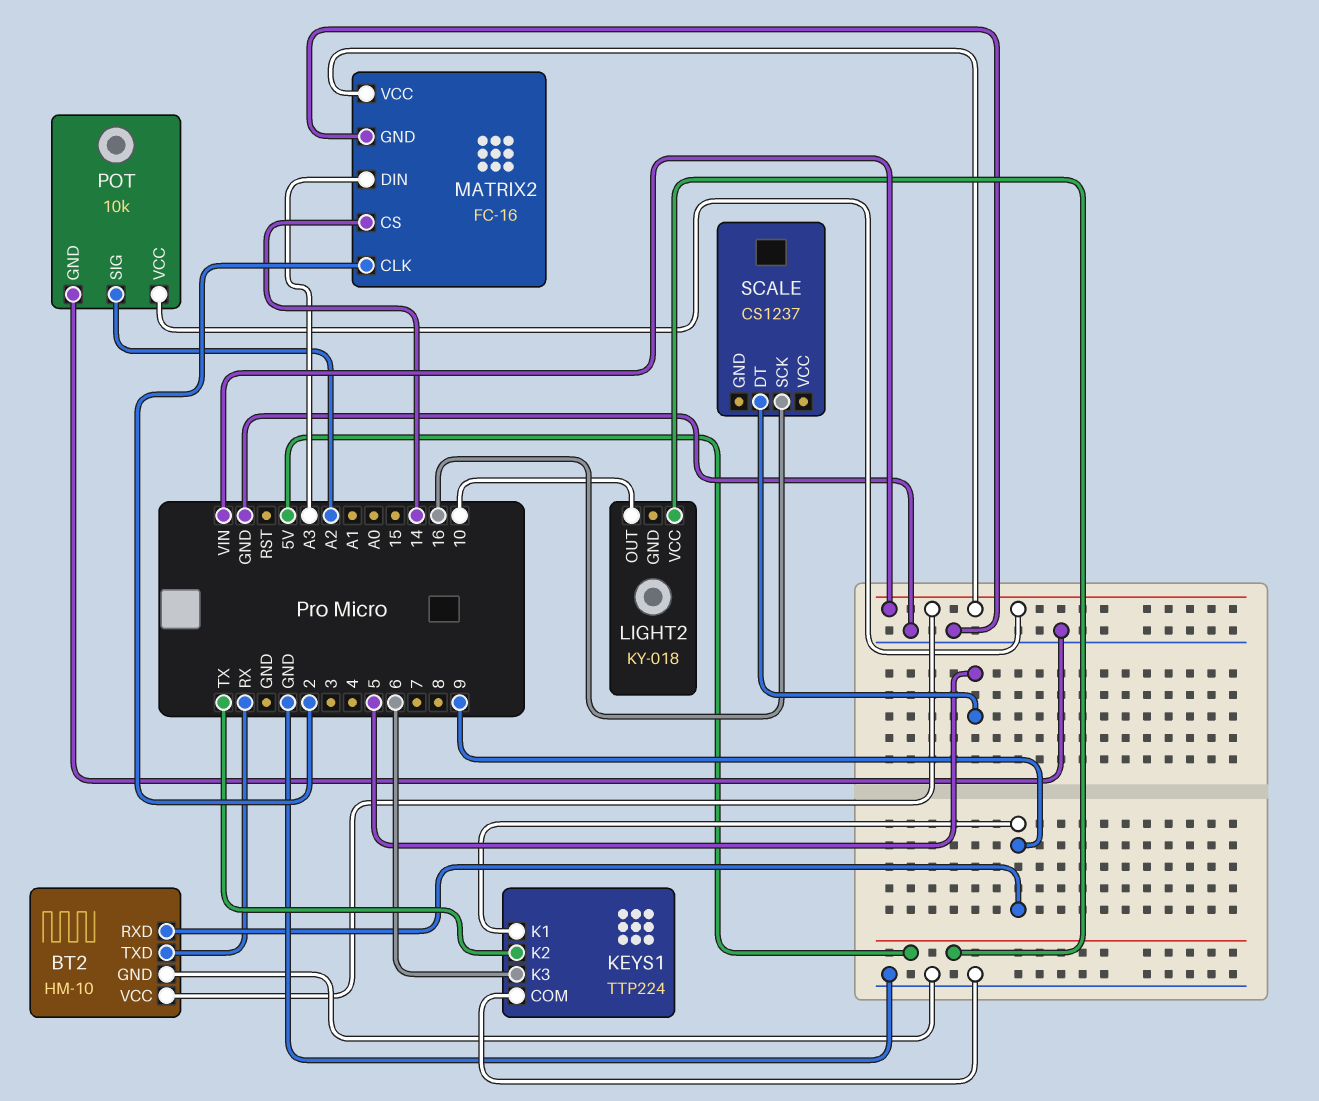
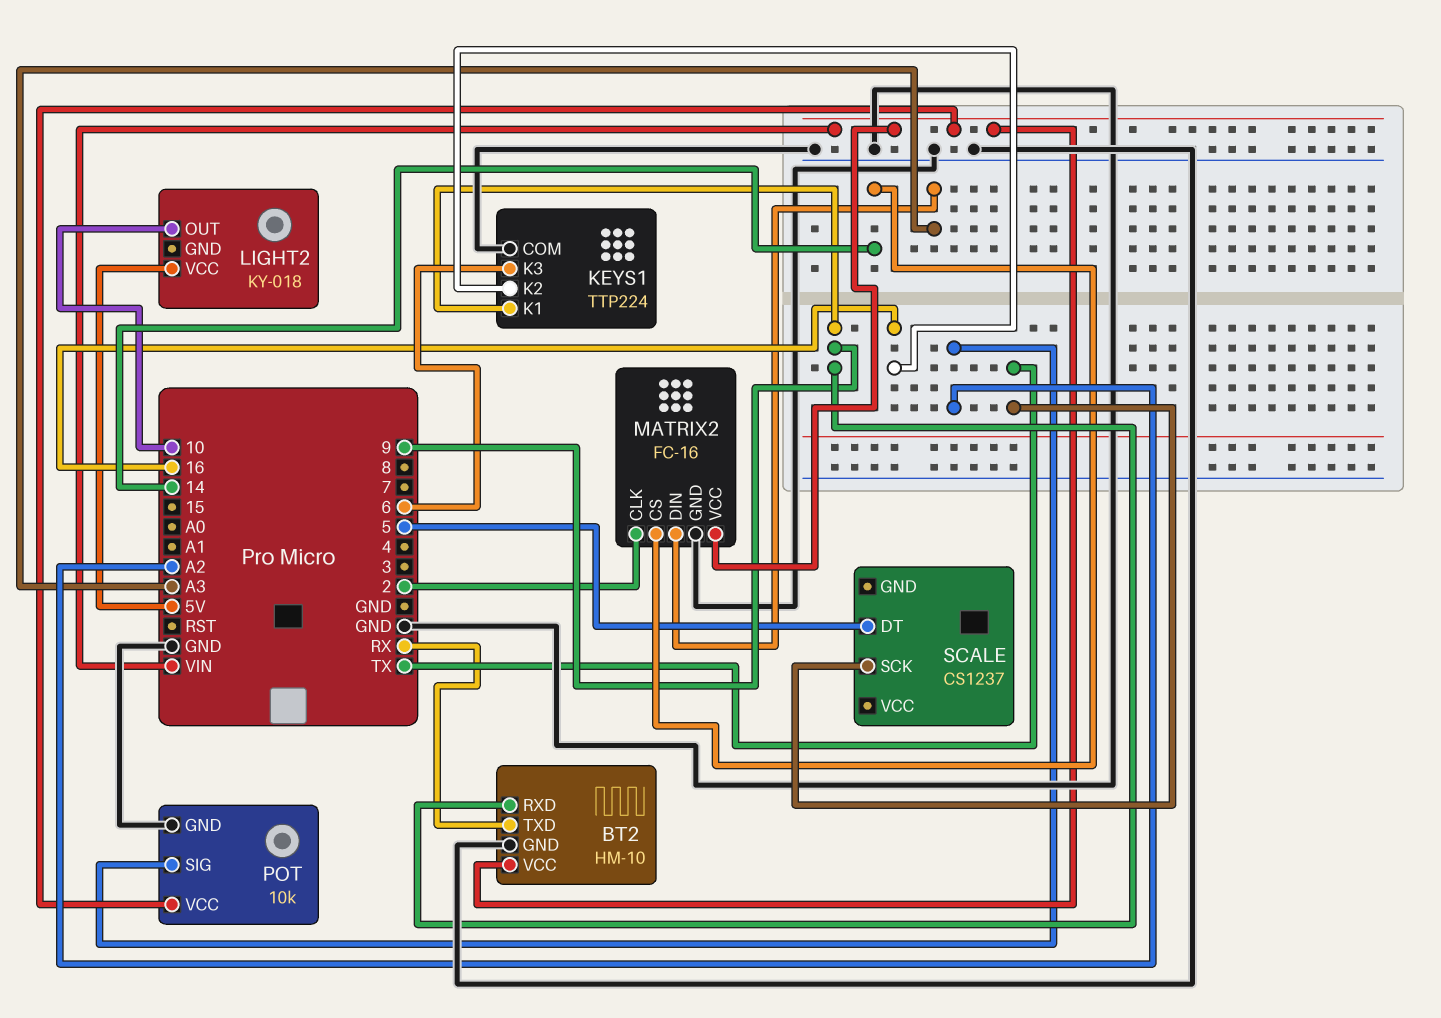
KEYS1 pin K2: TX -> 16
SCALE pin SCK: 16 -> TX

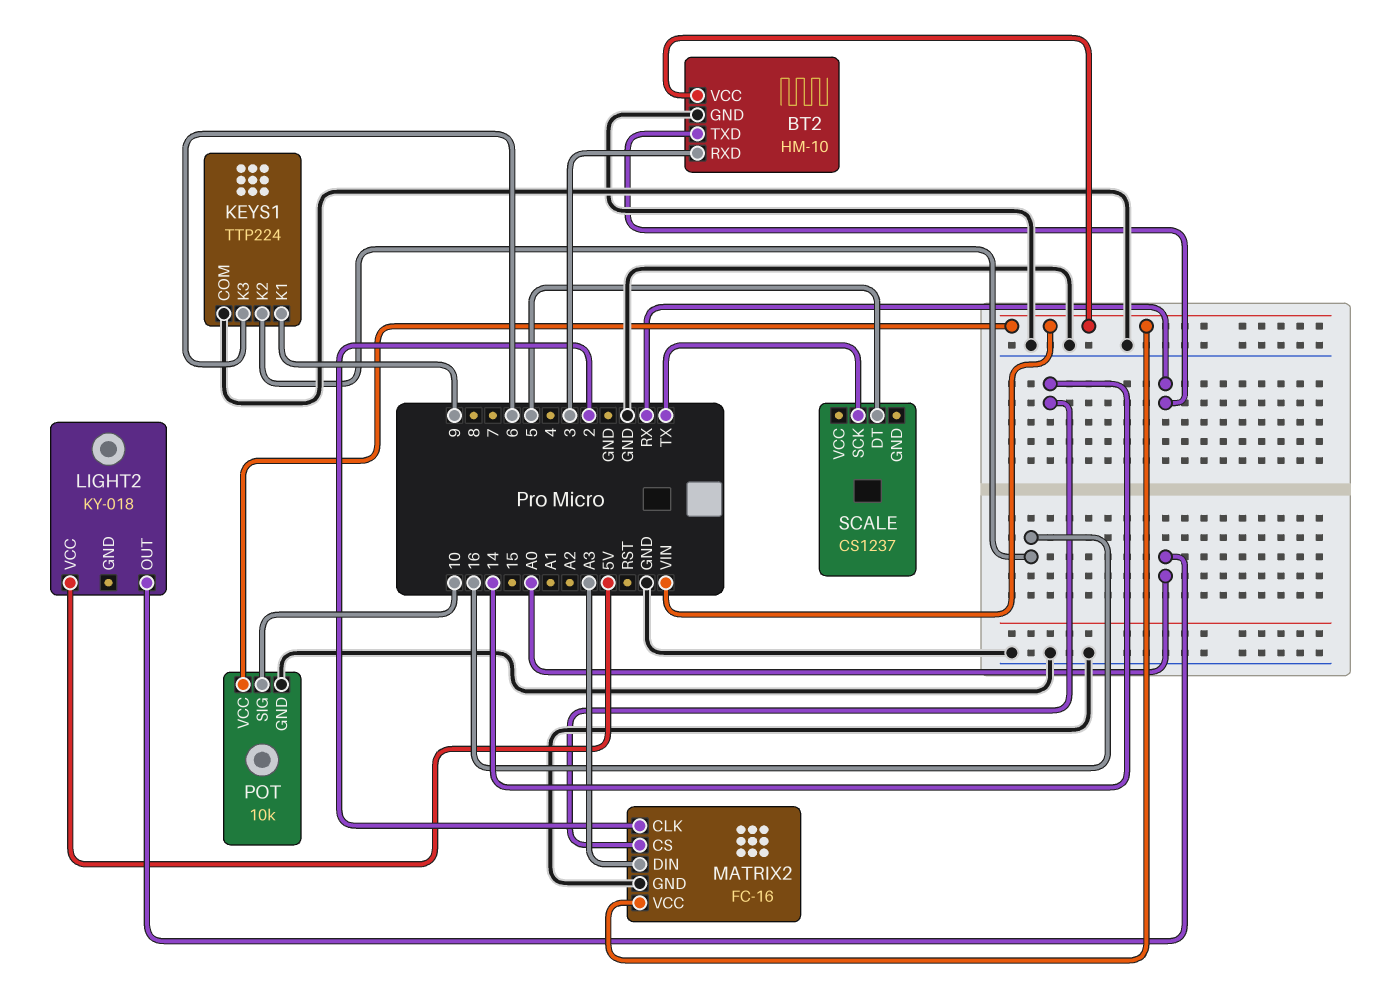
BT2 pin RXD: 9 -> 3
LIGHT2 pin OUT: 10 -> A0
POT pin SIG: A2 -> 10

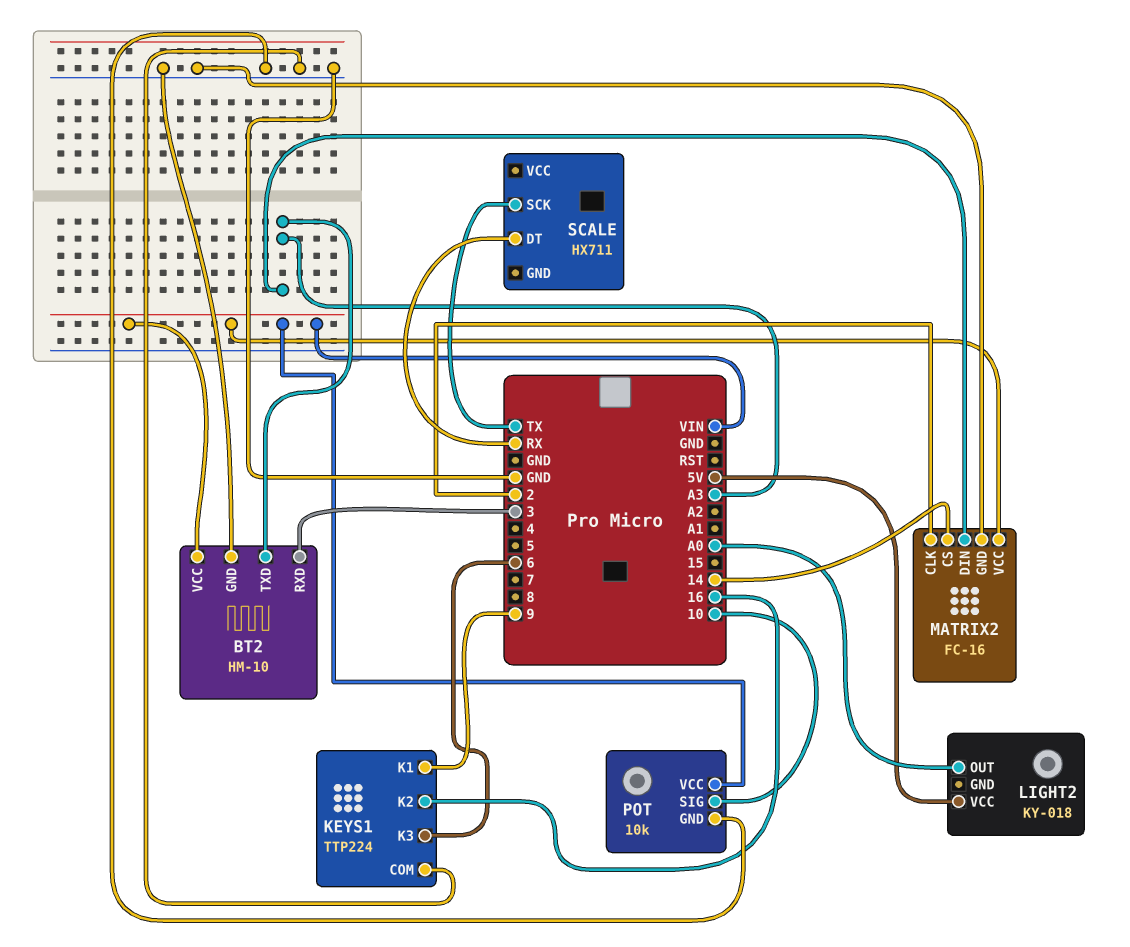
BT2 pin TXD: RX -> A3
SCALE: CS1237 -> HX711
SCALE pin DT: 5 -> RX

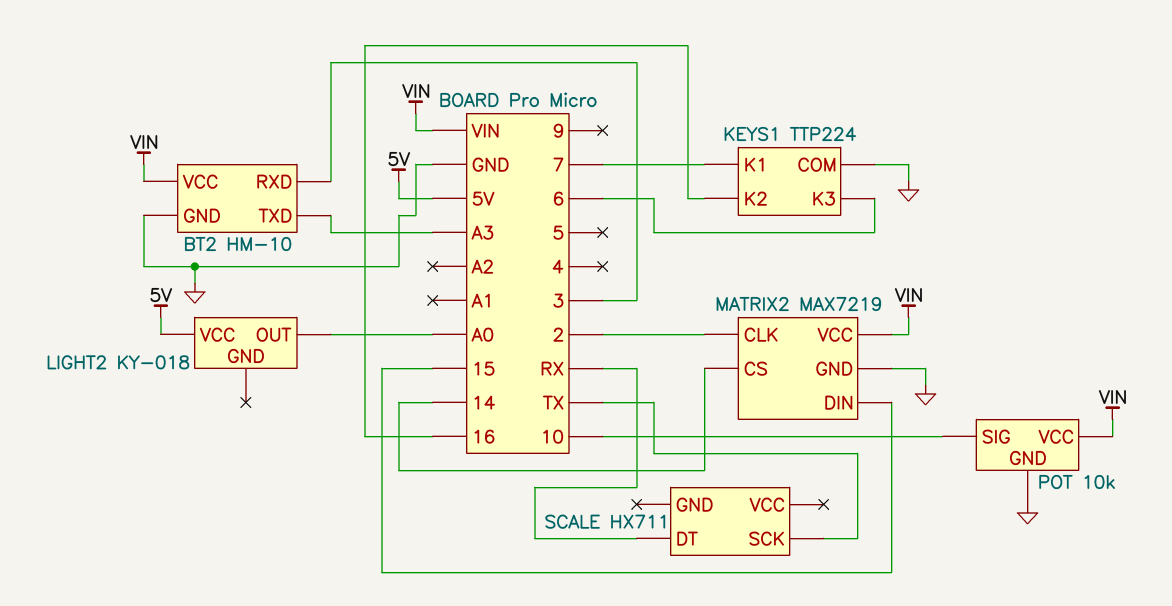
KEYS1 pin K1: 9 -> 7
MATRIX2: FC-16 -> MAX7219
MATRIX2 pin DIN: A3 -> 15

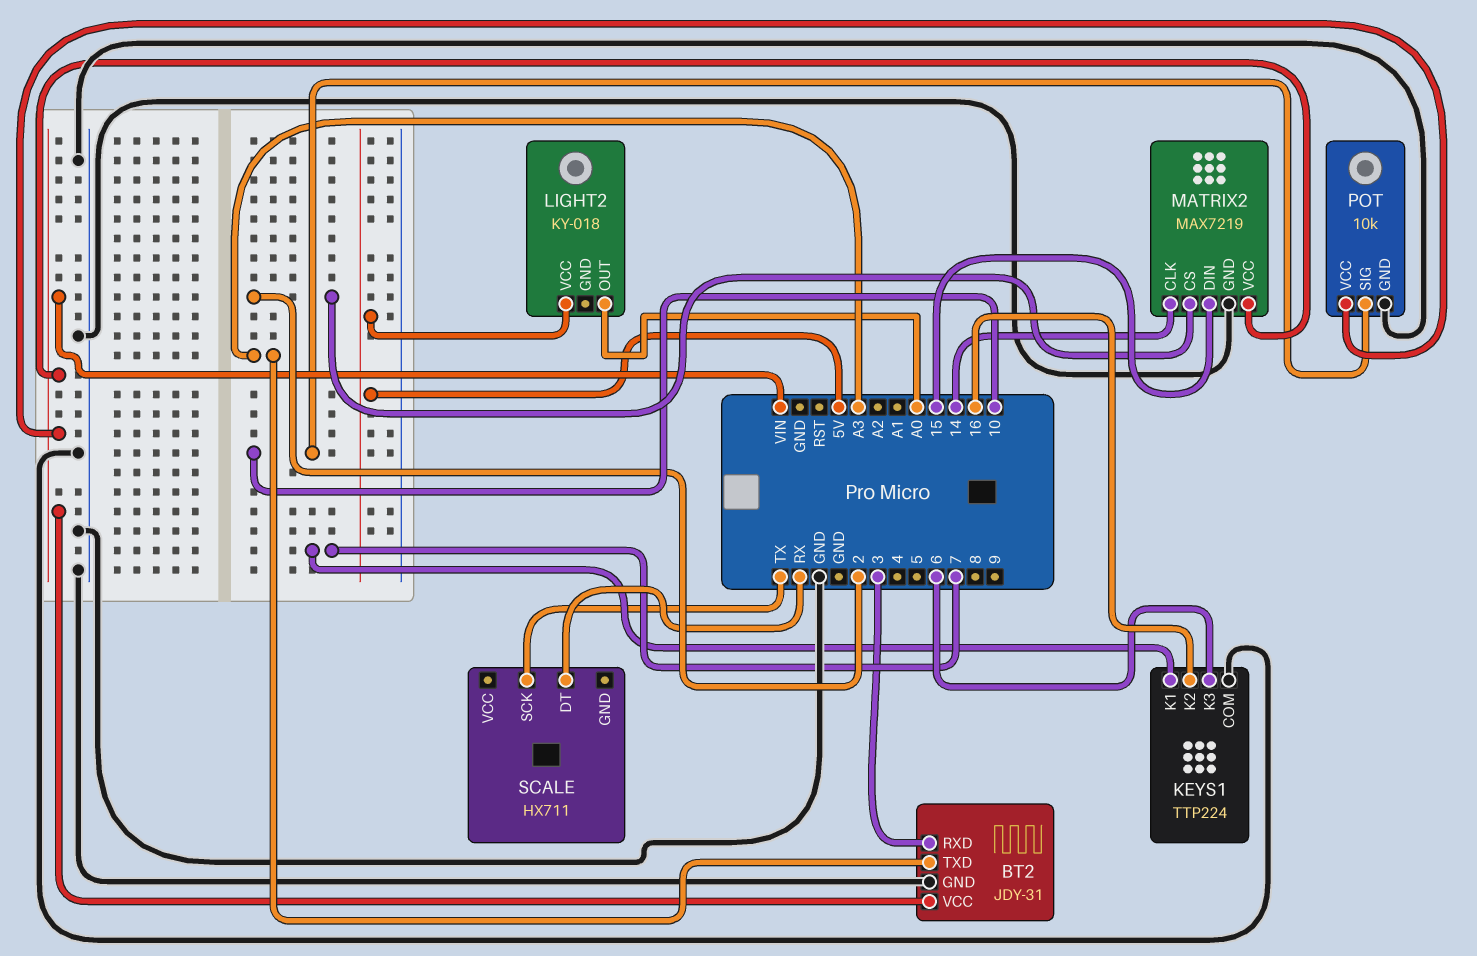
BT2: HM-10 -> JDY-31
MATRIX2 pin CLK: 2 -> 14
MATRIX2 pin CS: 14 -> 2

